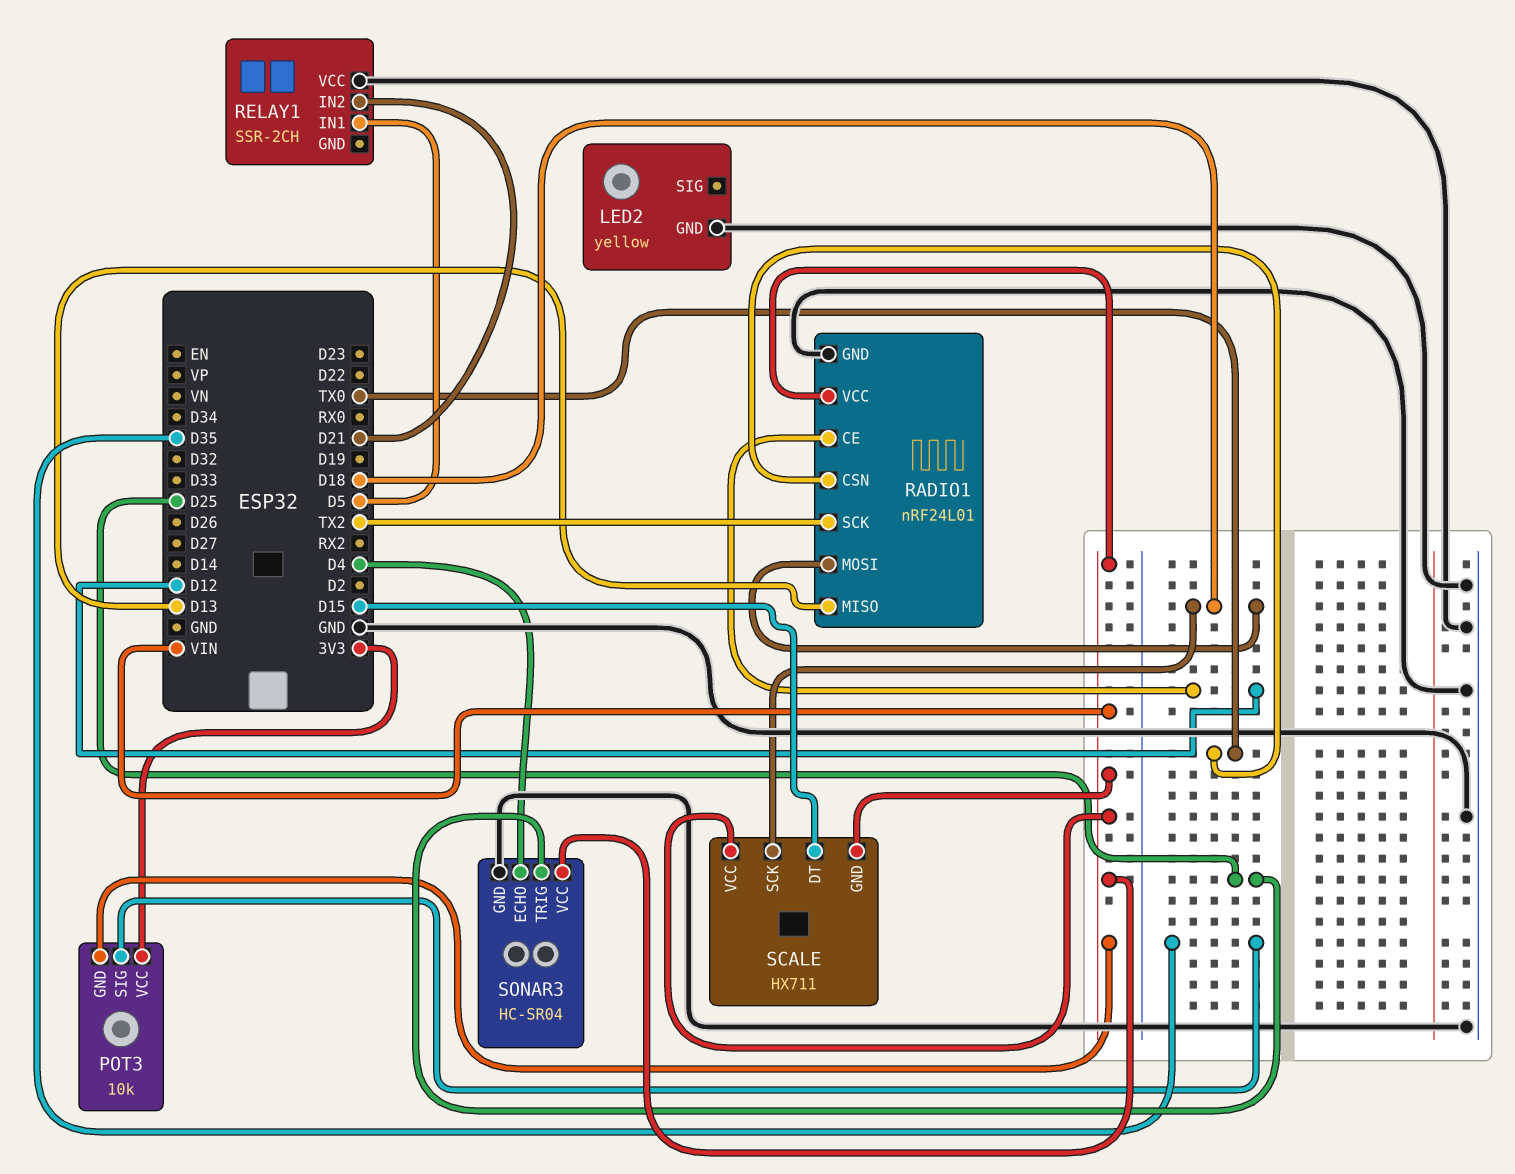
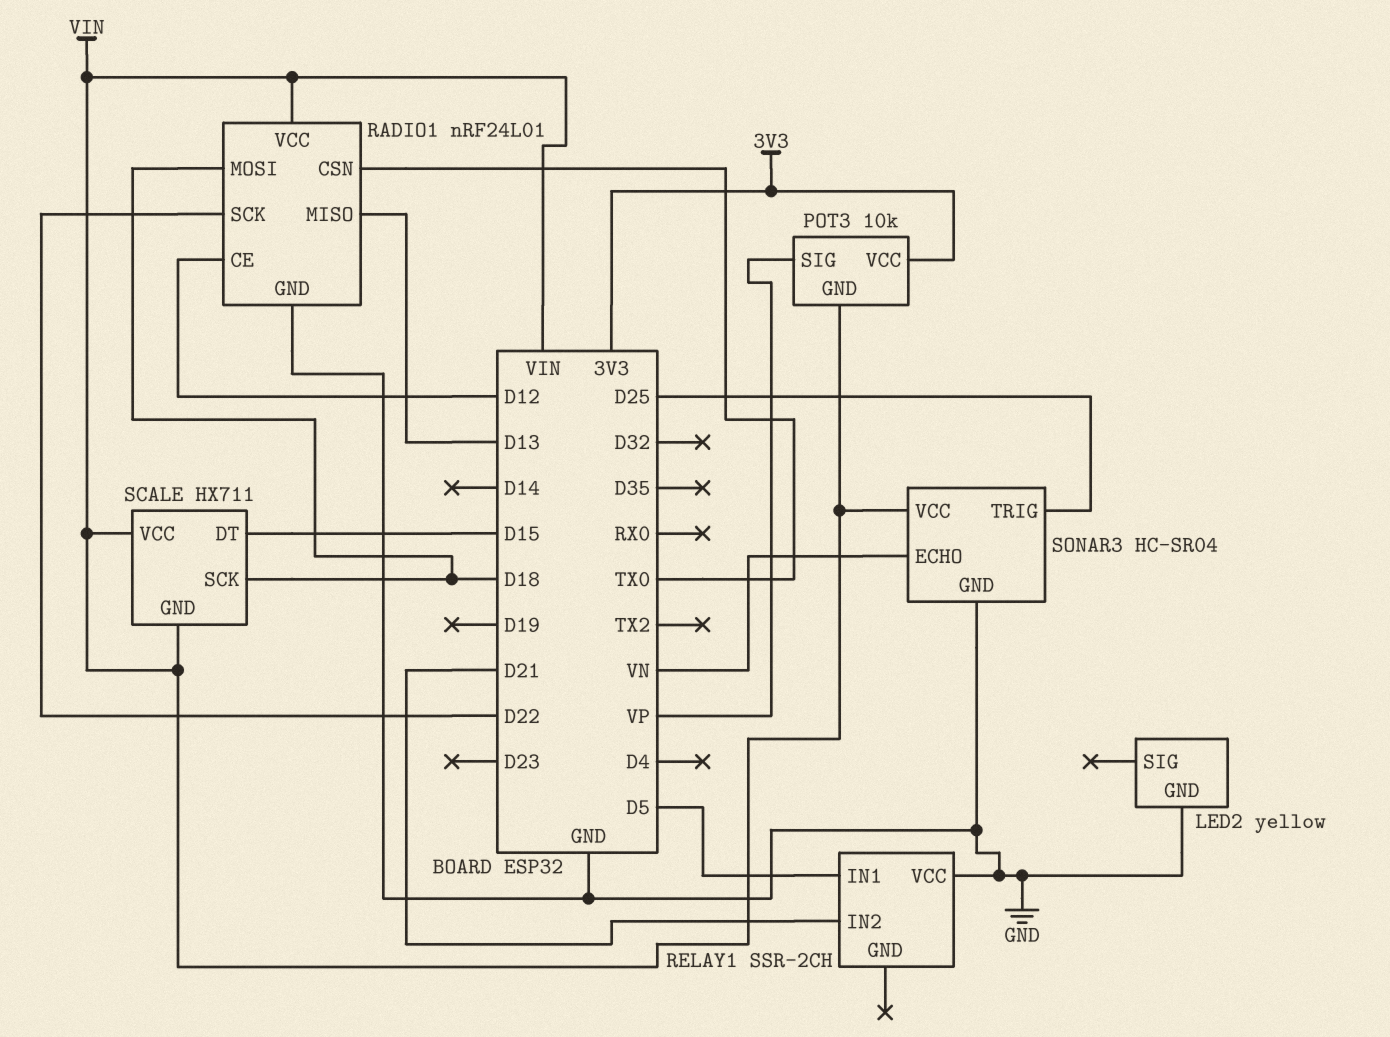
POT3 pin SIG: D35 -> VP
RADIO1 pin SCK: TX2 -> D22
SONAR3 pin ECHO: D4 -> VN

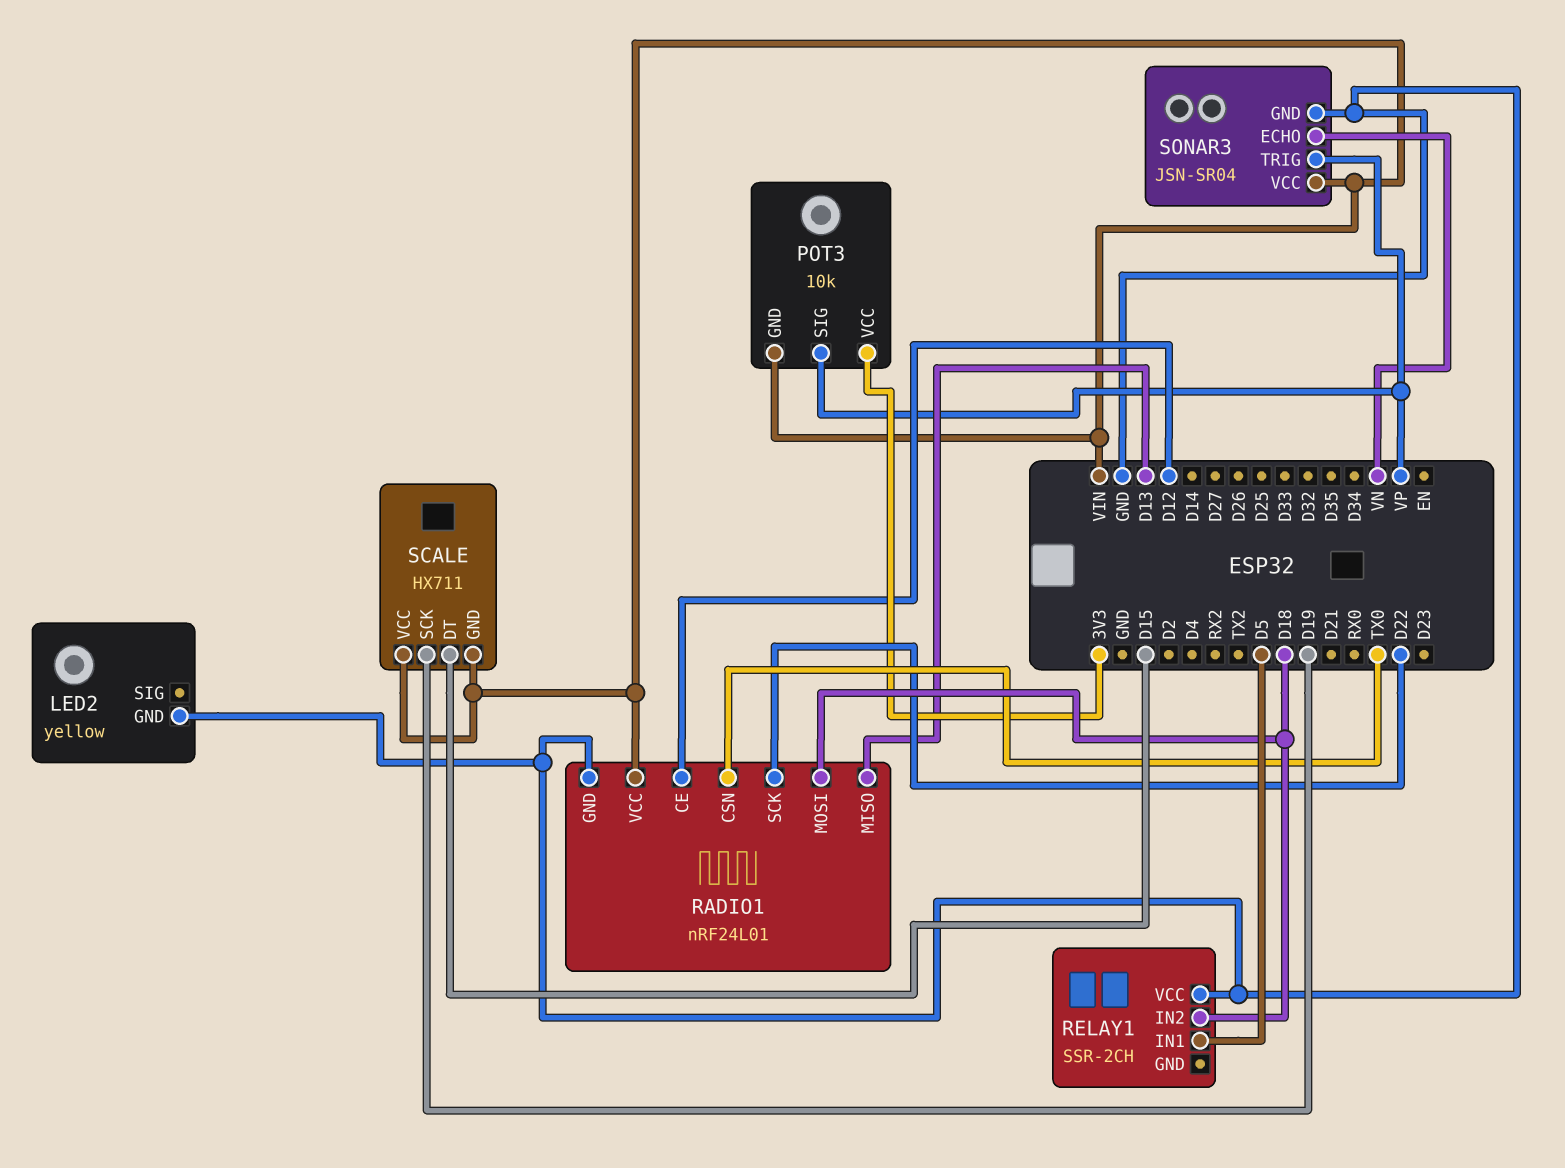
RELAY1 pin IN2: D21 -> D18
SCALE pin SCK: D18 -> D19
SONAR3: HC-SR04 -> JSN-SR04
SONAR3 pin TRIG: D25 -> VP

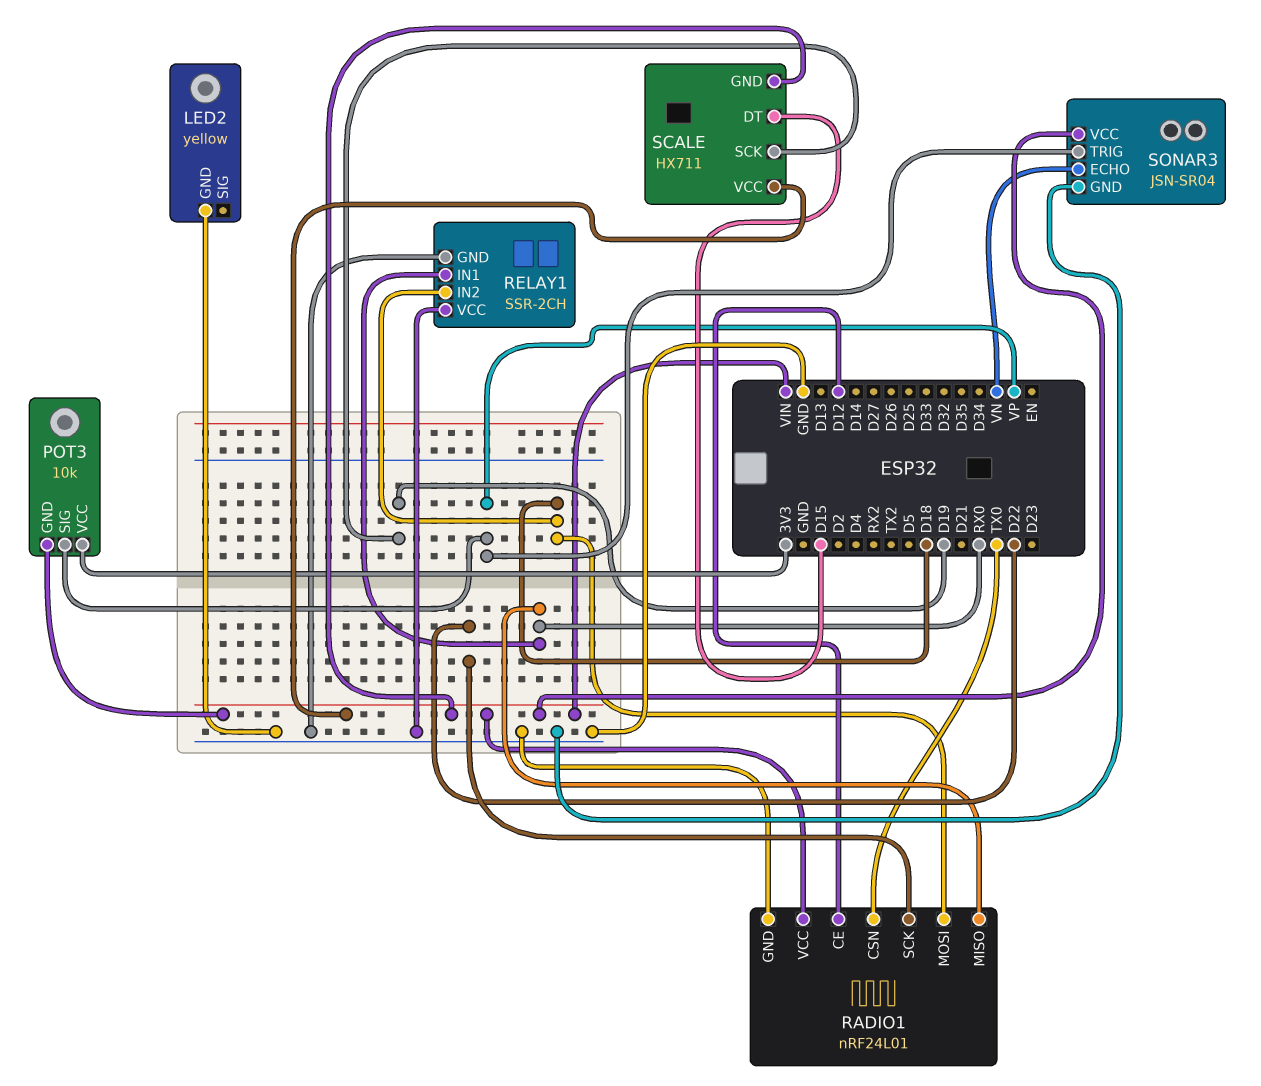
RADIO1 pin MISO: D13 -> RX0
RELAY1 pin GND: none -> GND
RELAY1 pin IN1: D5 -> RX0

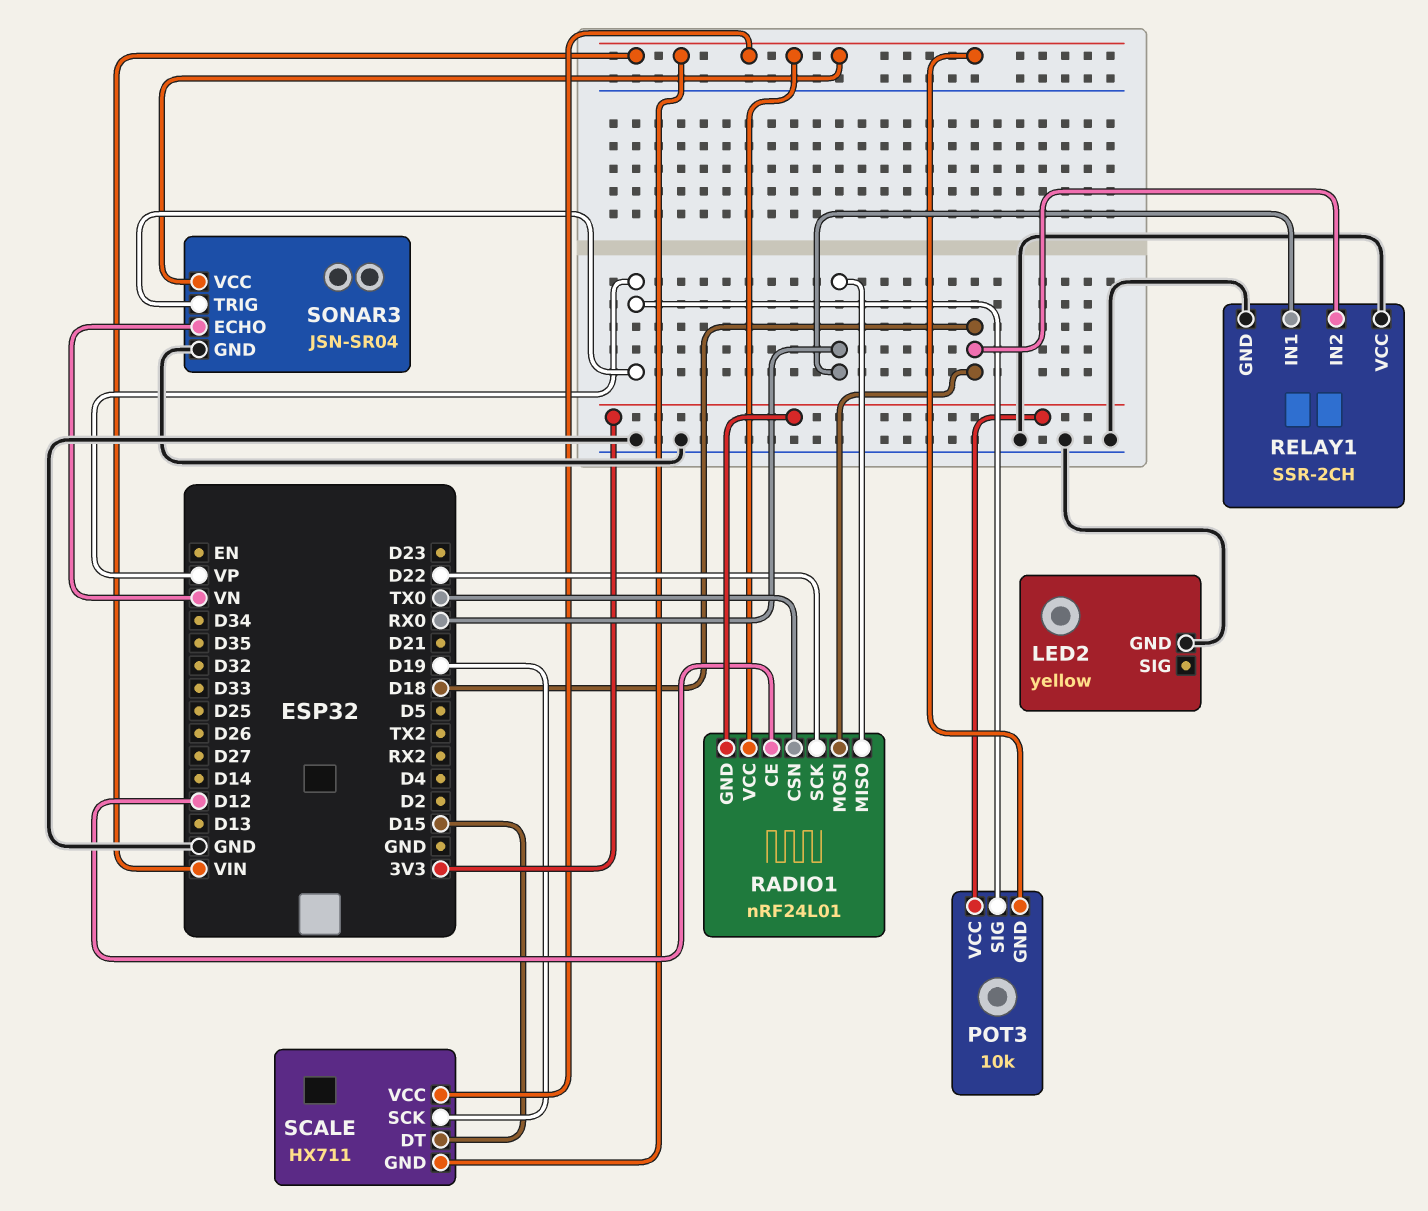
RADIO1 pin GND: GND -> 3V3

